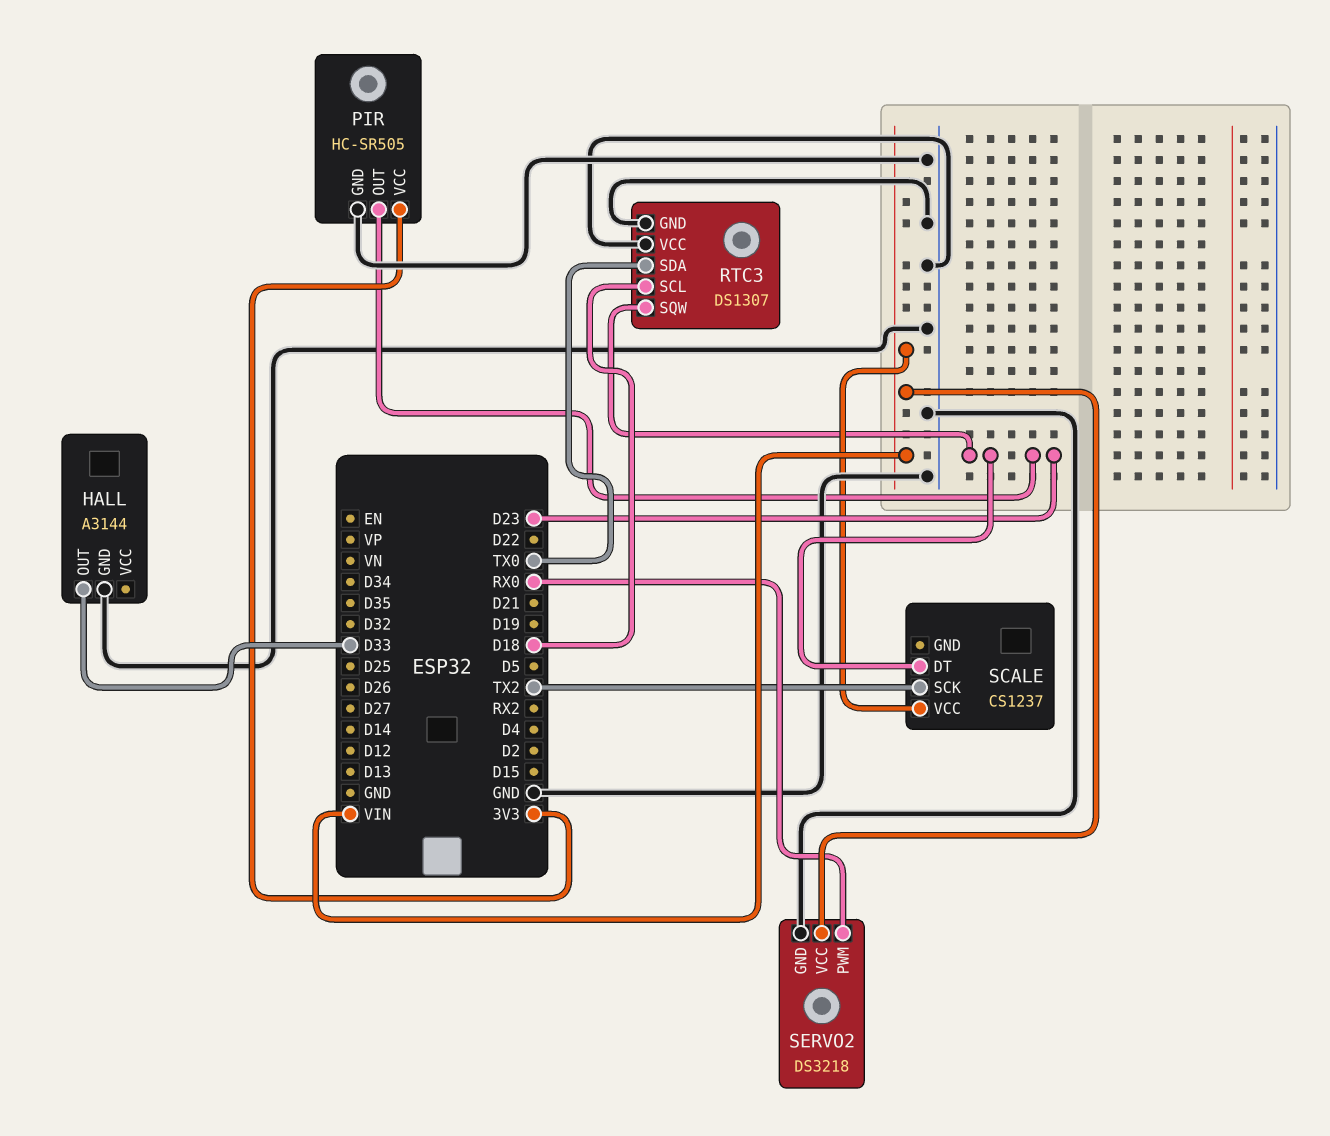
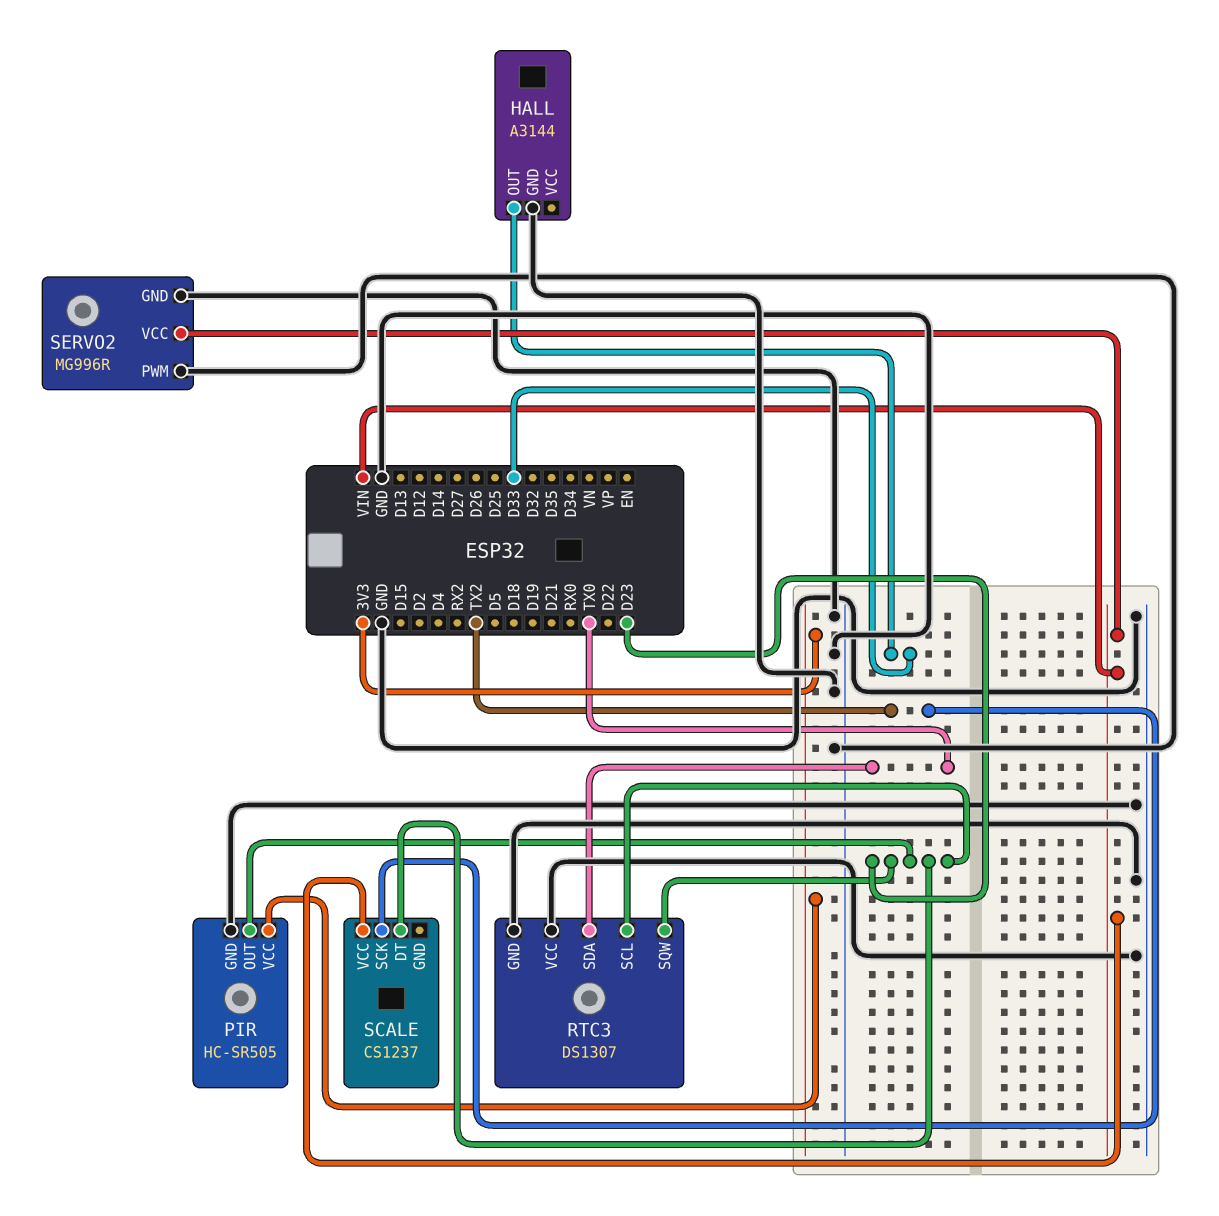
RTC3 pin SCL: D18 -> D23
SERVO2: DS3218 -> MG996R
SERVO2 pin PWM: RX0 -> GND

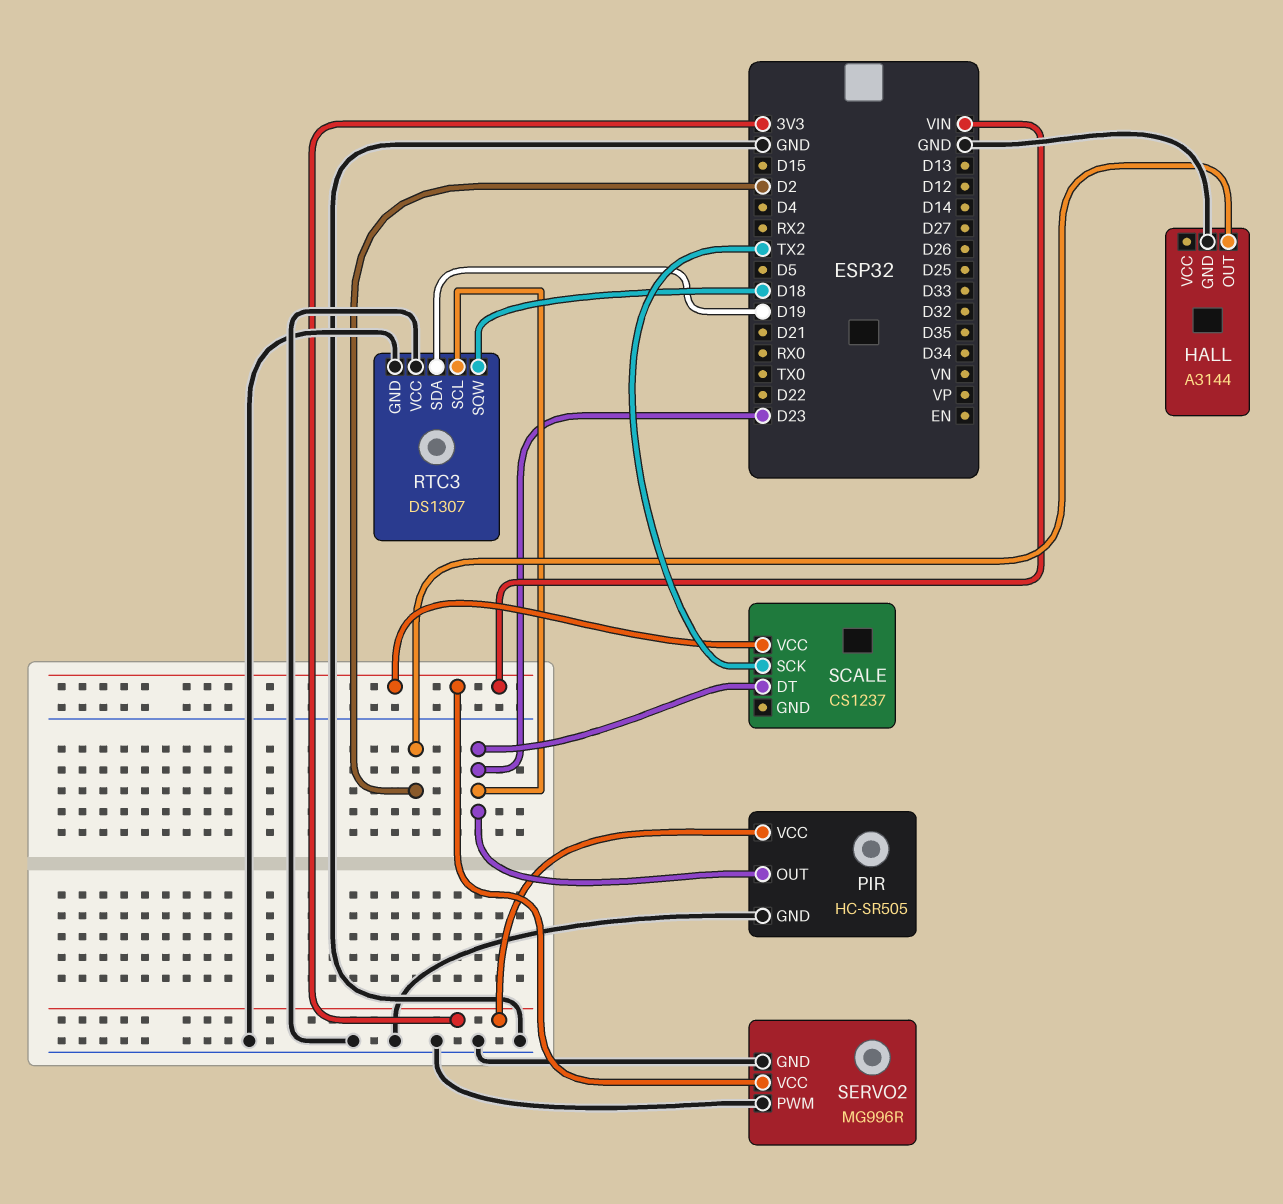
HALL pin OUT: D33 -> D2
RTC3 pin SDA: TX0 -> D19
RTC3 pin SQW: D23 -> D18

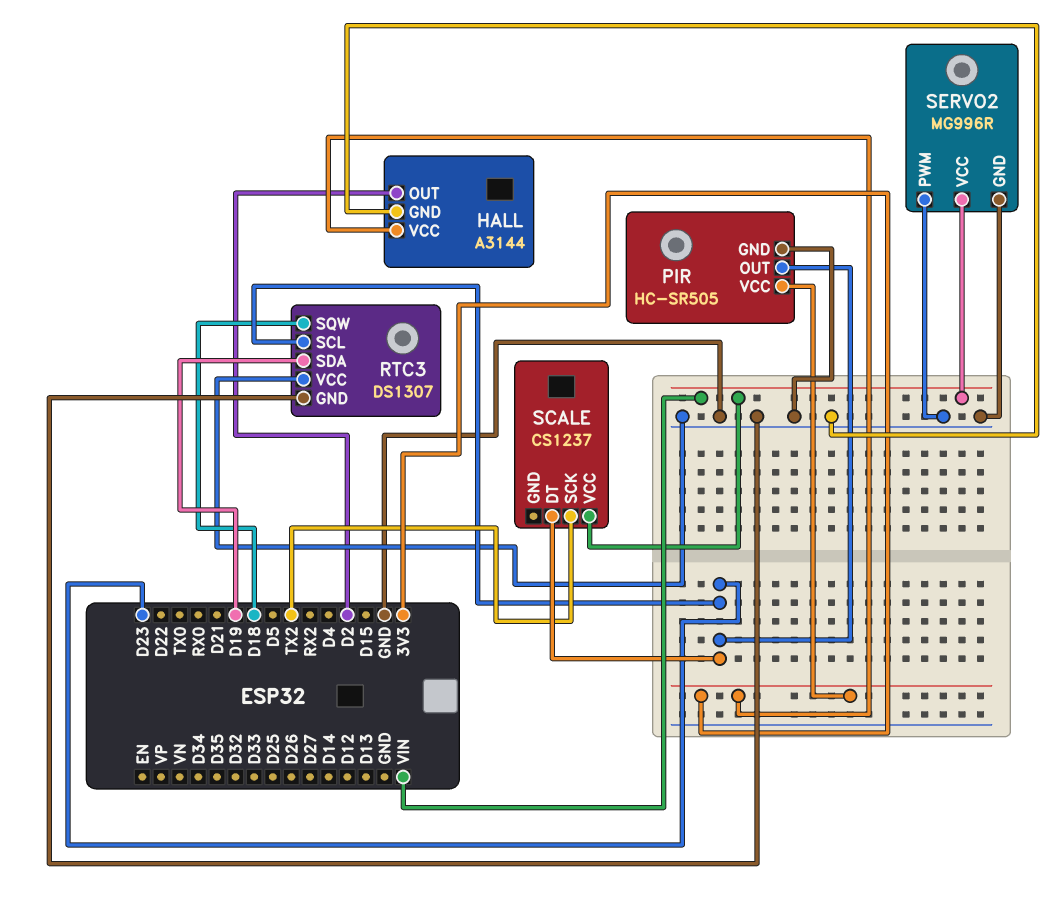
HALL pin VCC: none -> 3V3

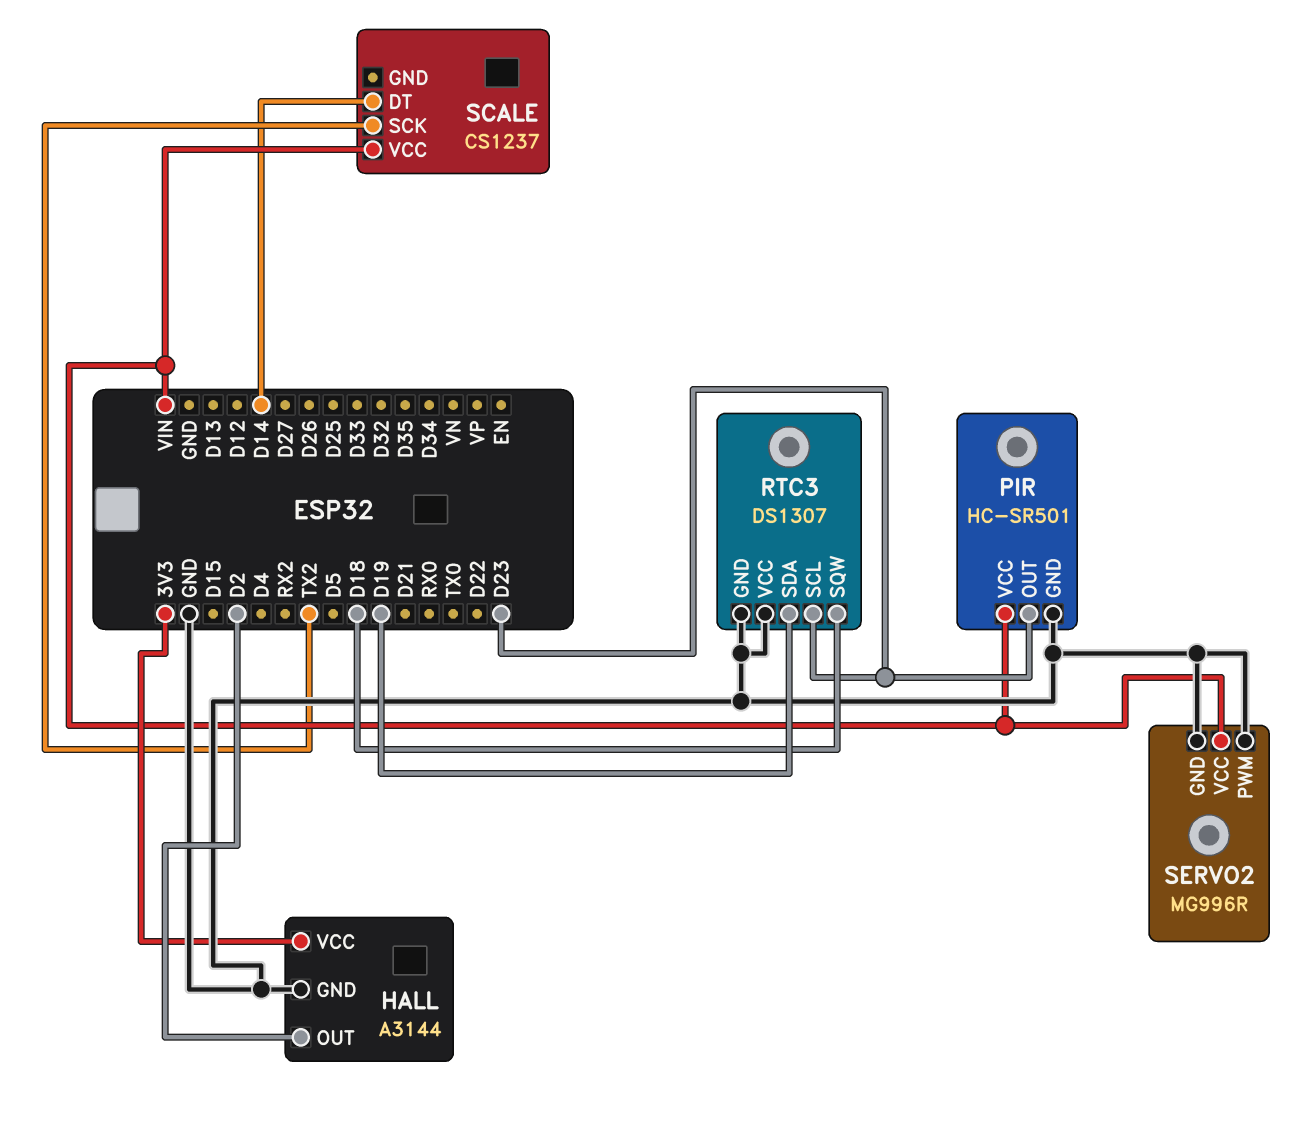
PIR: HC-SR505 -> HC-SR501
PIR pin VCC: 3V3 -> VIN
SCALE pin DT: D23 -> D14

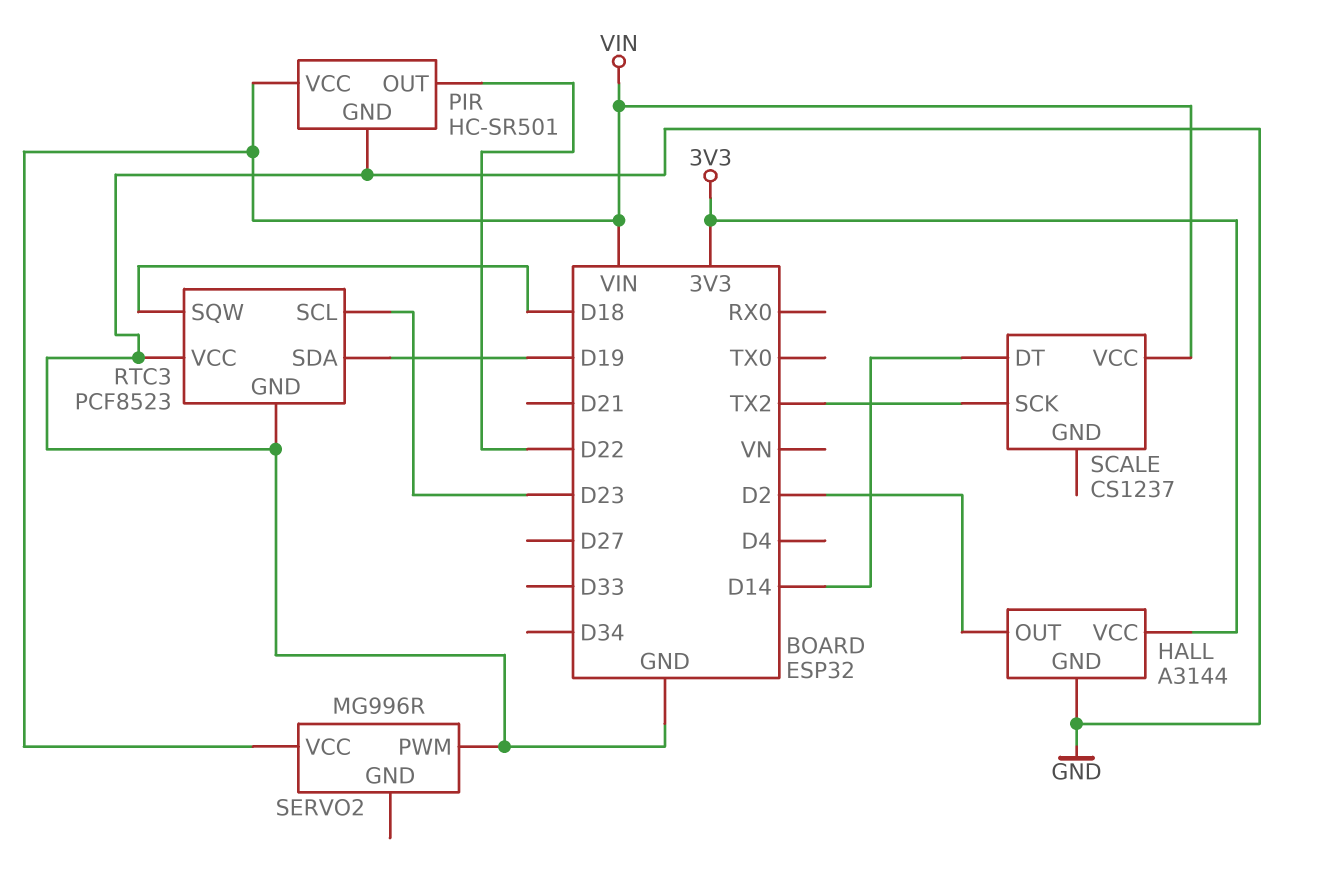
PIR pin OUT: D23 -> D22
RTC3: DS1307 -> PCF8523
SERVO2 pin GND: GND -> none

